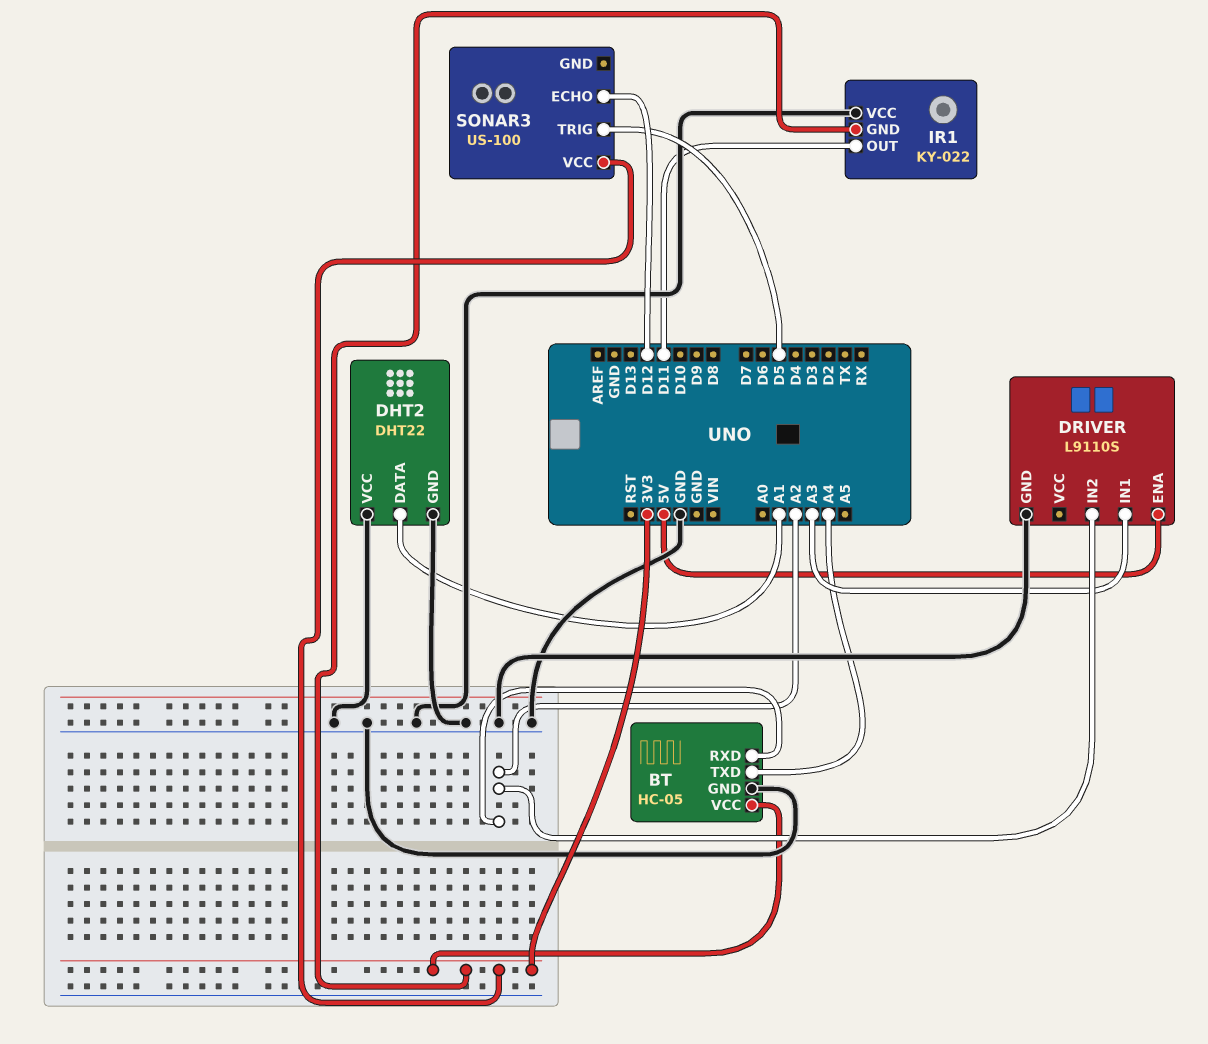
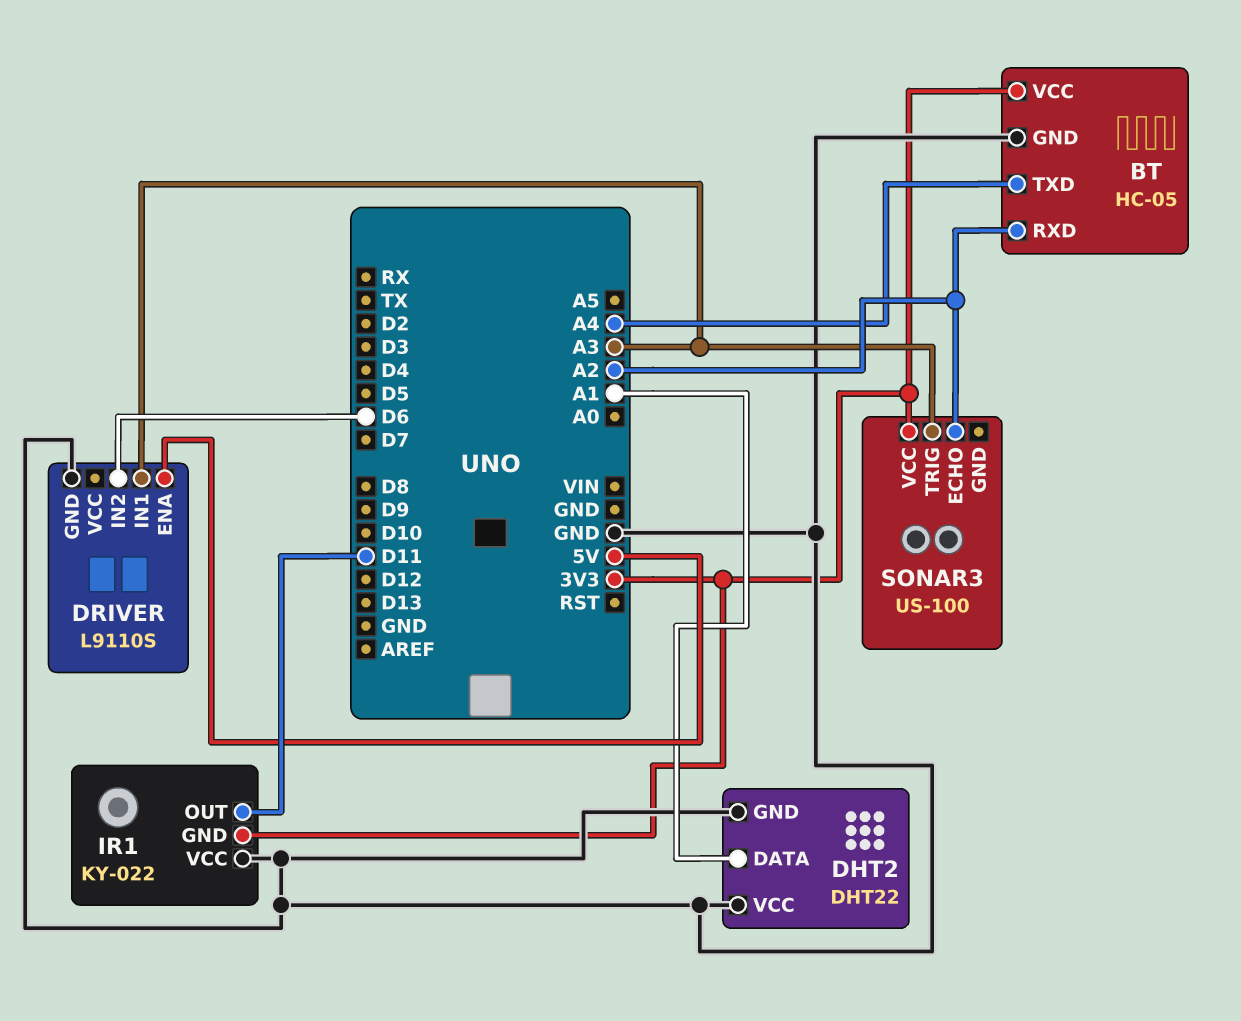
DRIVER pin IN2: A2 -> D6
SONAR3 pin ECHO: D12 -> A2
SONAR3 pin TRIG: D5 -> A3

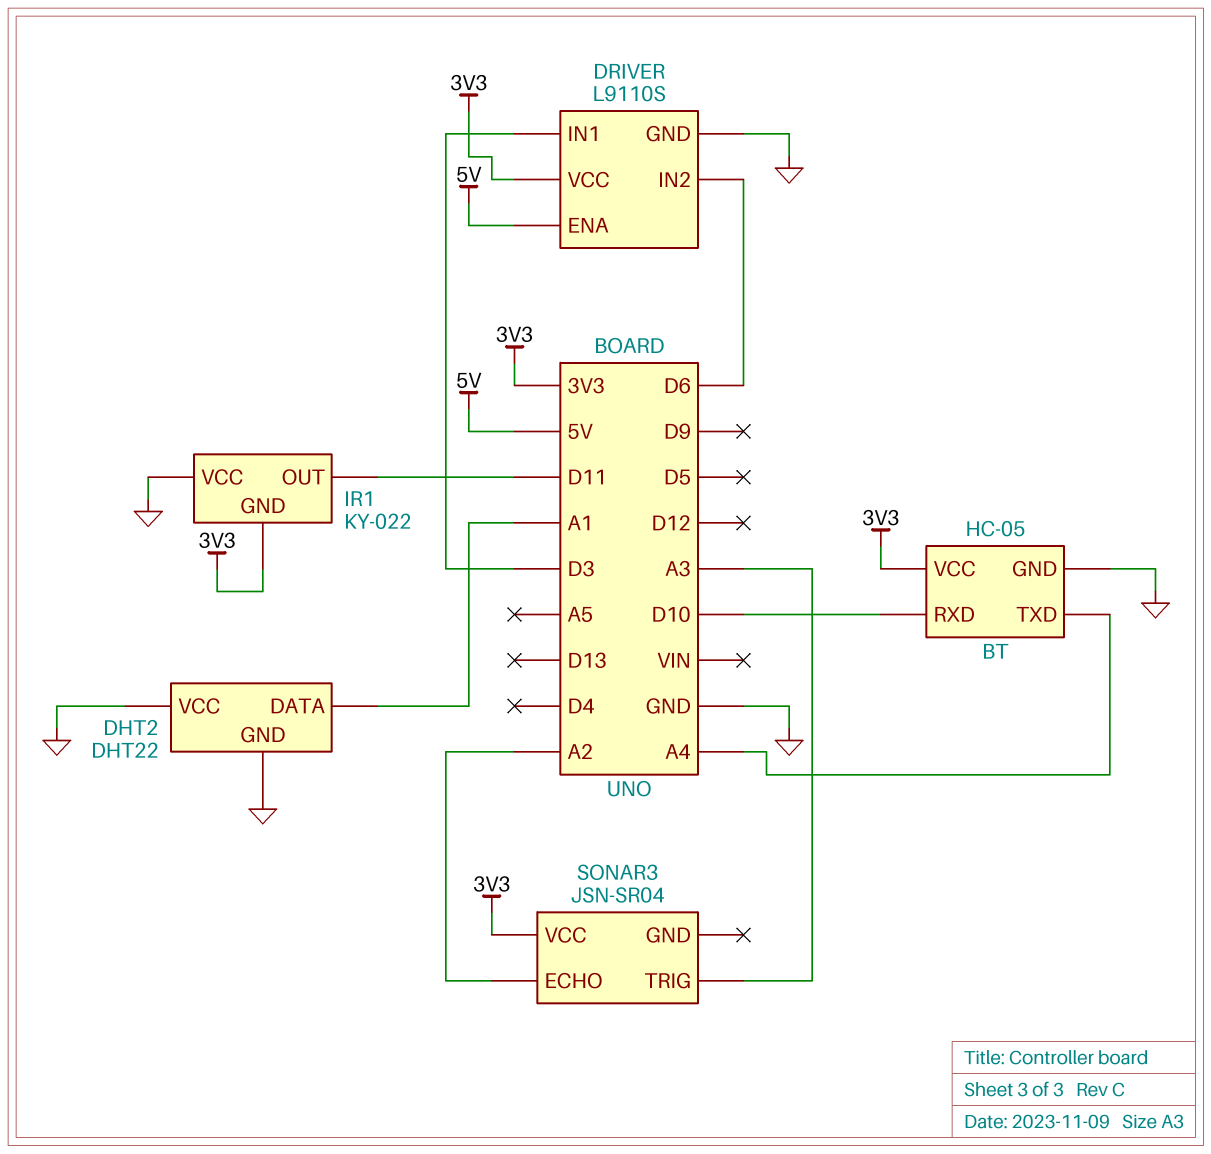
BT pin RXD: A2 -> D10
DRIVER pin IN1: A3 -> D3
DRIVER pin VCC: none -> 3V3
SONAR3: US-100 -> JSN-SR04

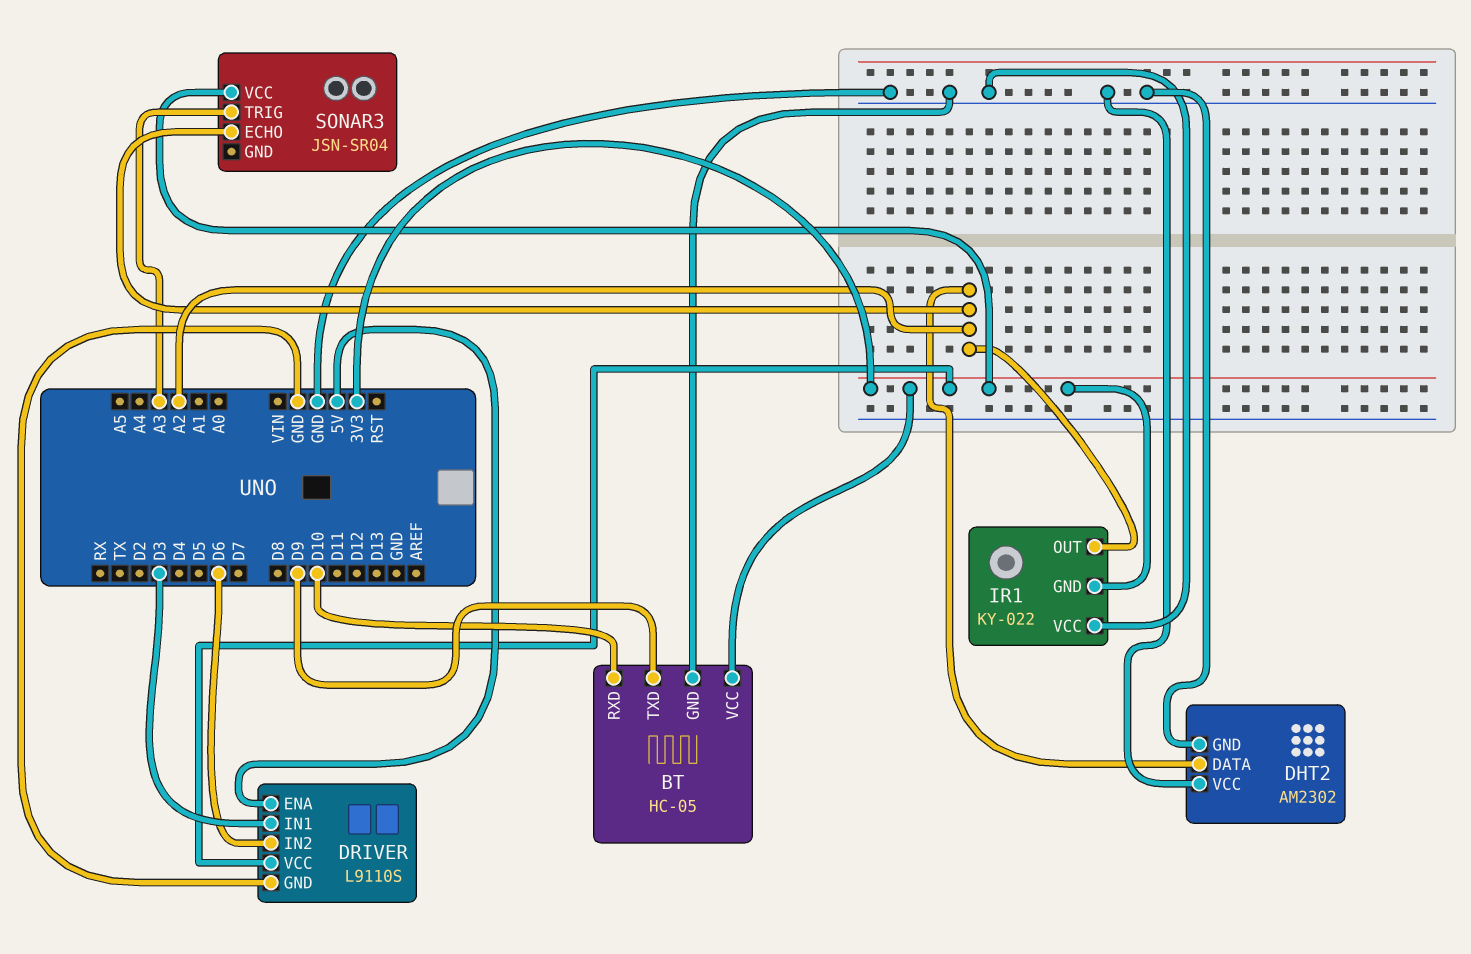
BT pin TXD: A4 -> D9
DHT2: DHT22 -> AM2302
DHT2 pin DATA: A1 -> A2
IR1 pin OUT: D11 -> A2

